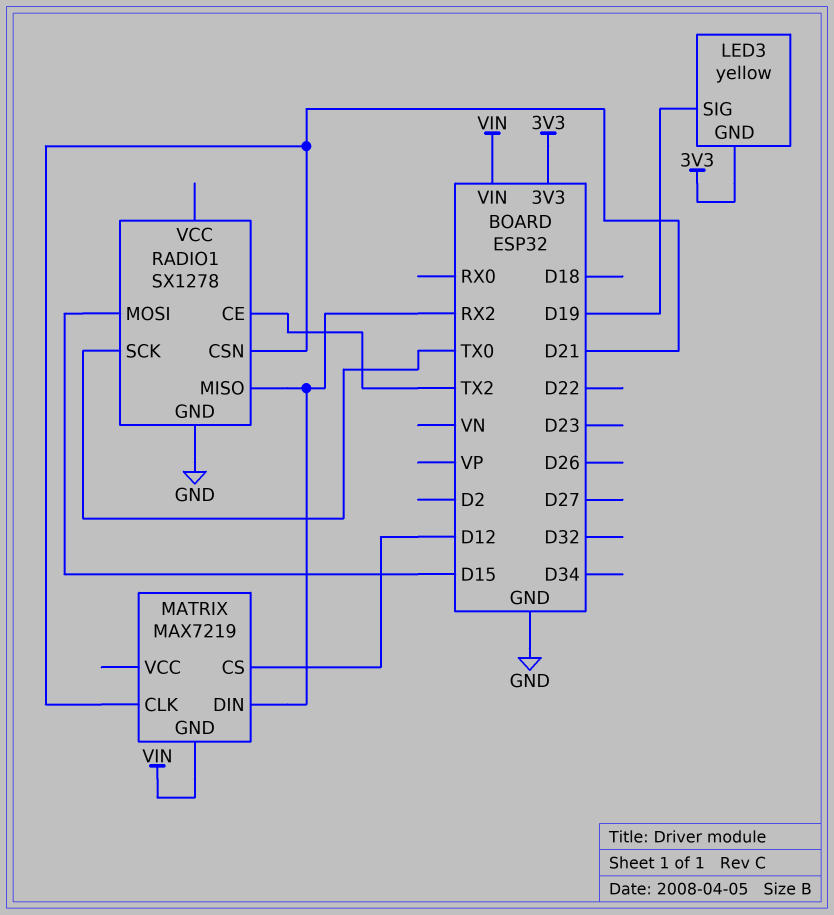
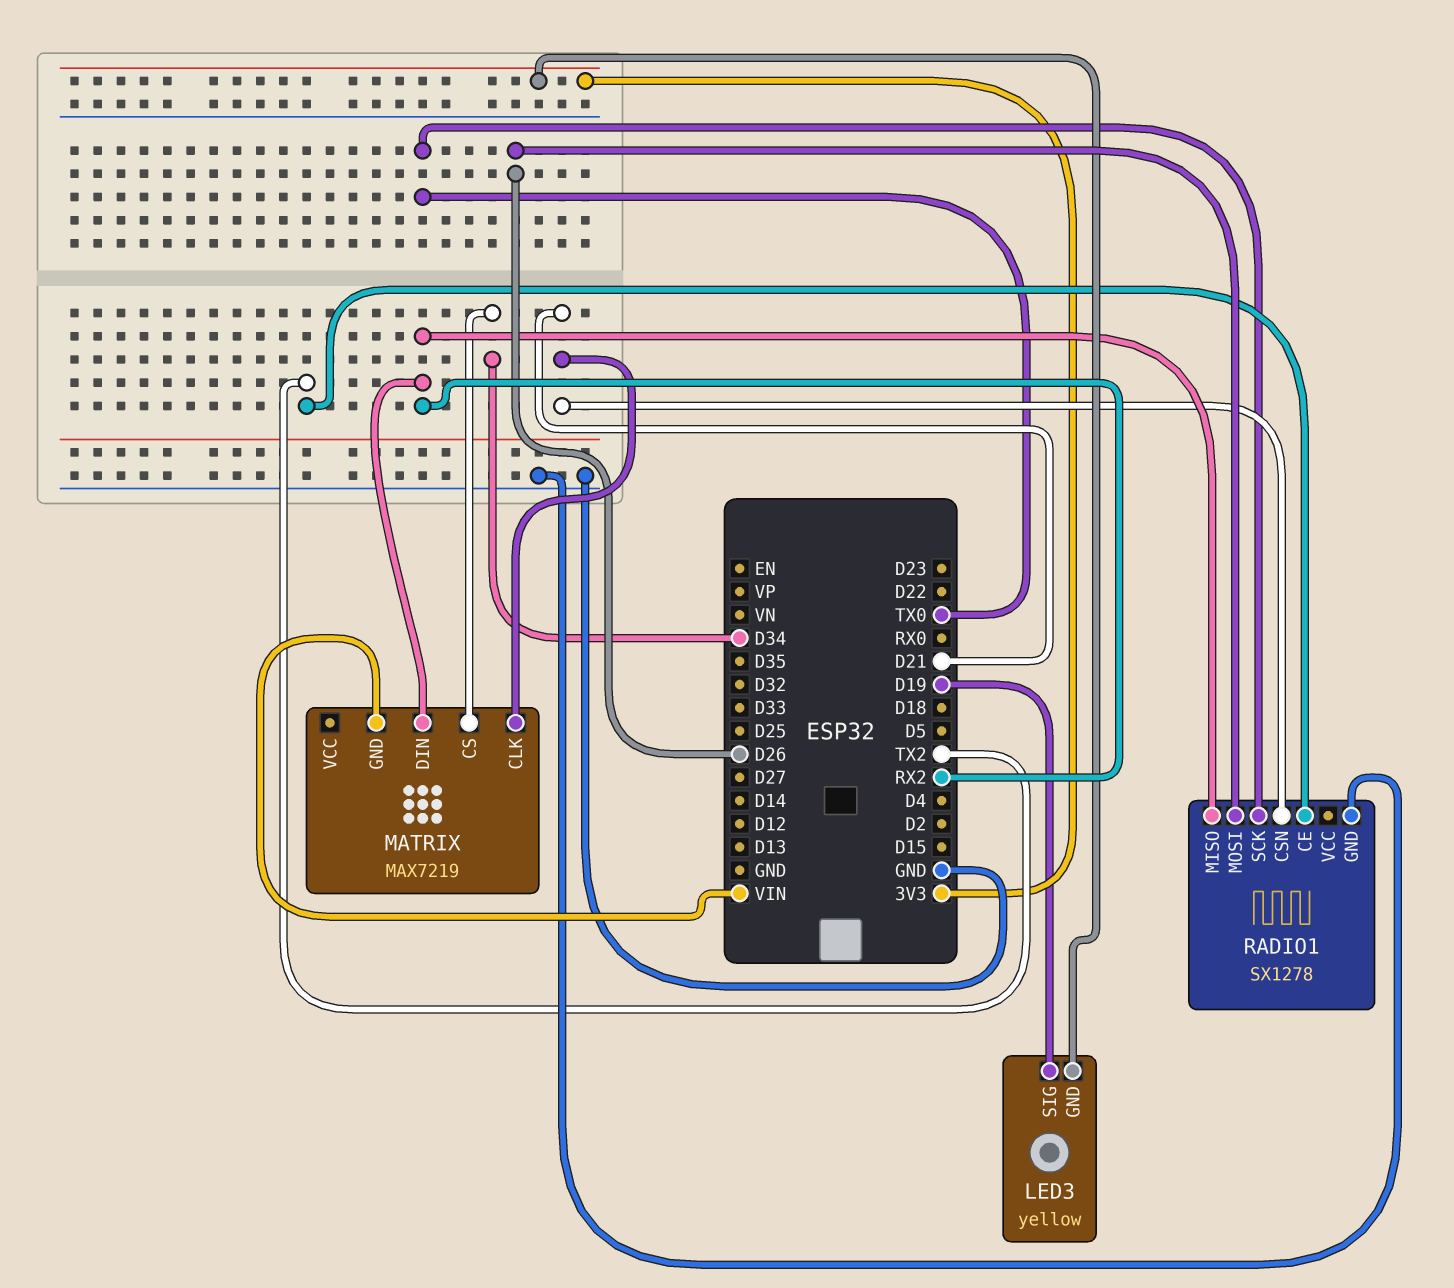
MATRIX pin CS: D12 -> D34
RADIO1 pin MOSI: D15 -> D26

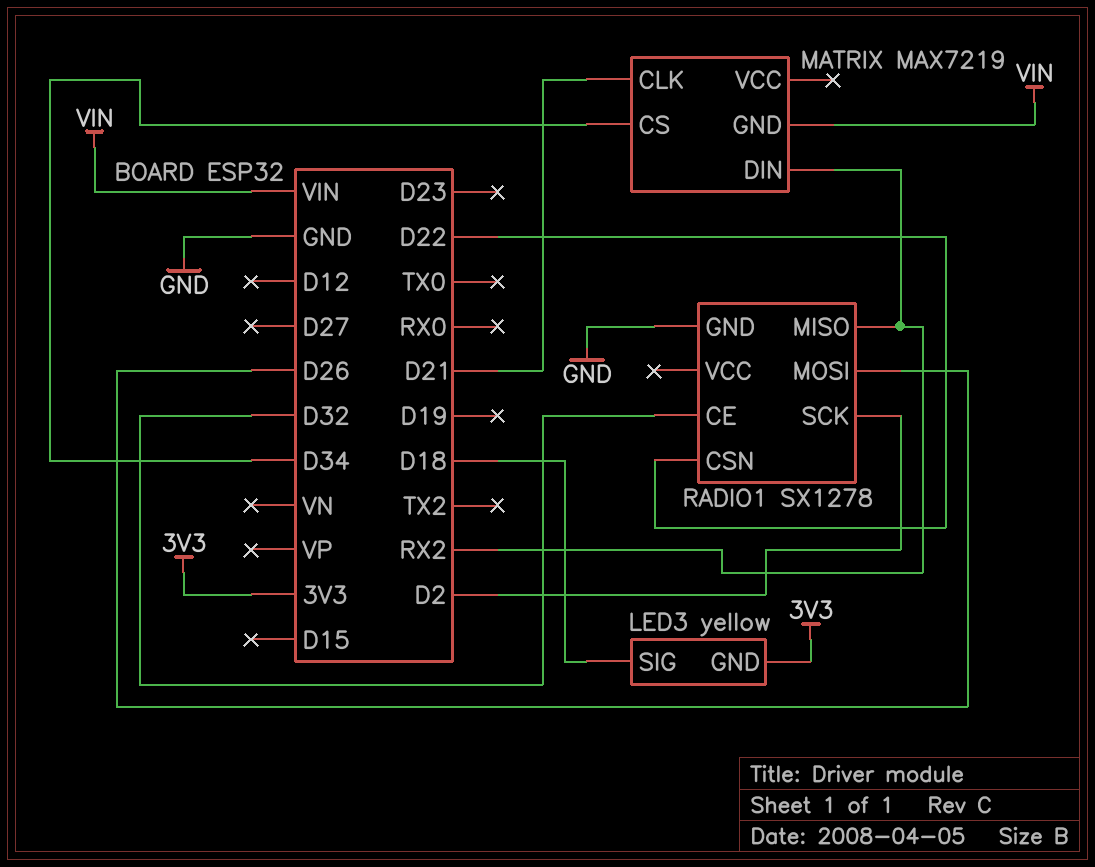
LED3 pin SIG: D19 -> D18
RADIO1 pin CE: TX2 -> D32
RADIO1 pin CSN: D21 -> D22
RADIO1 pin SCK: TX0 -> D2

